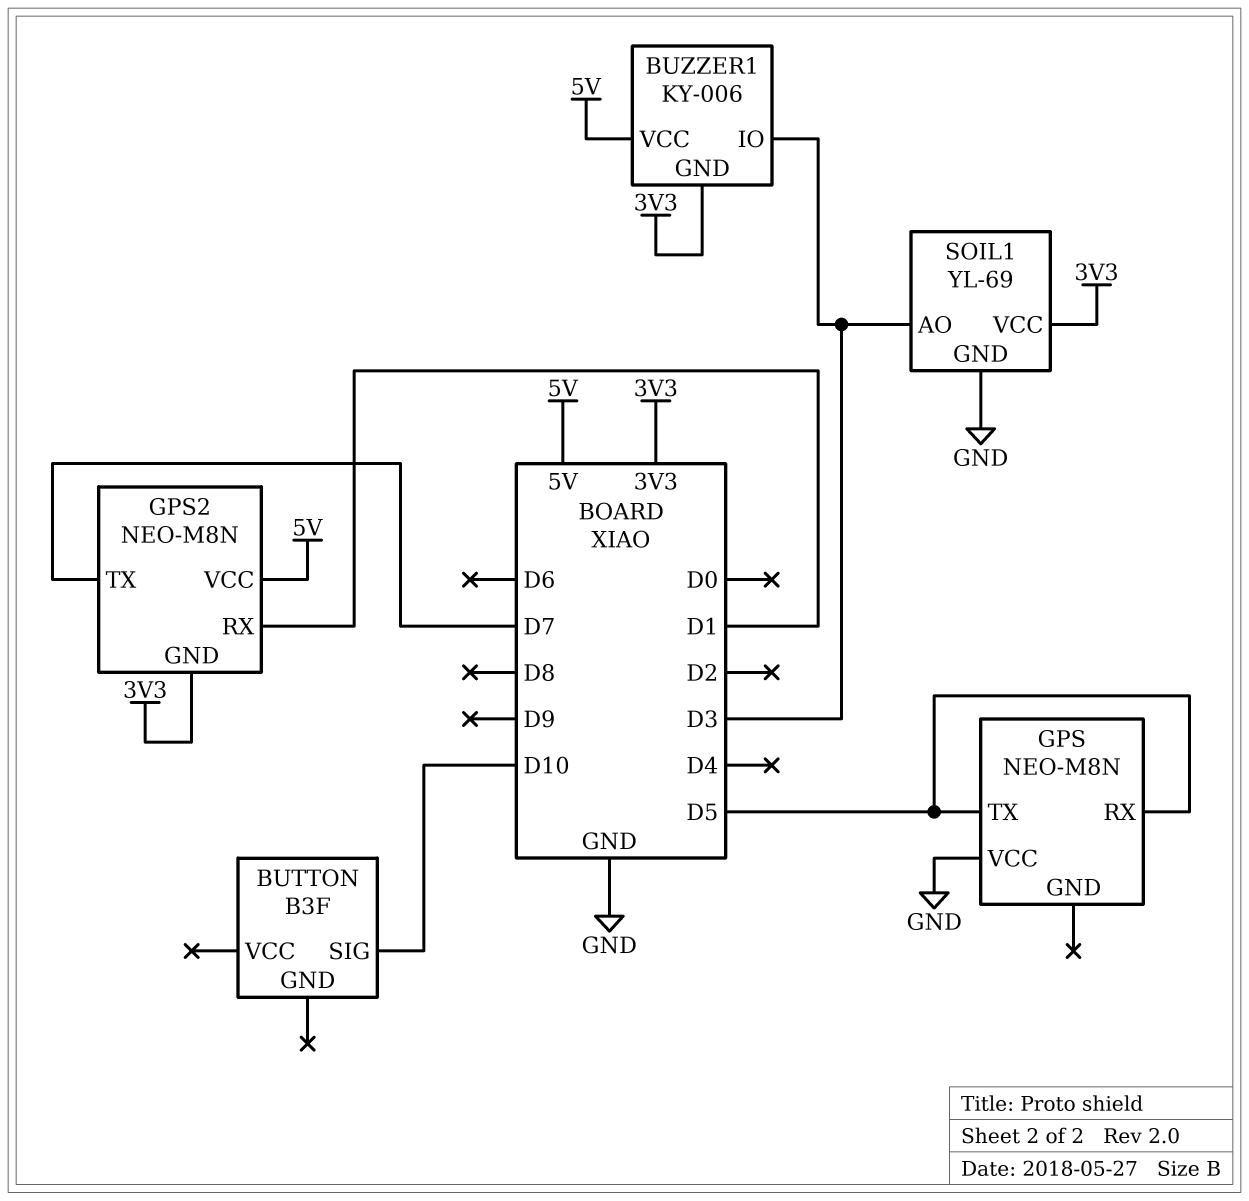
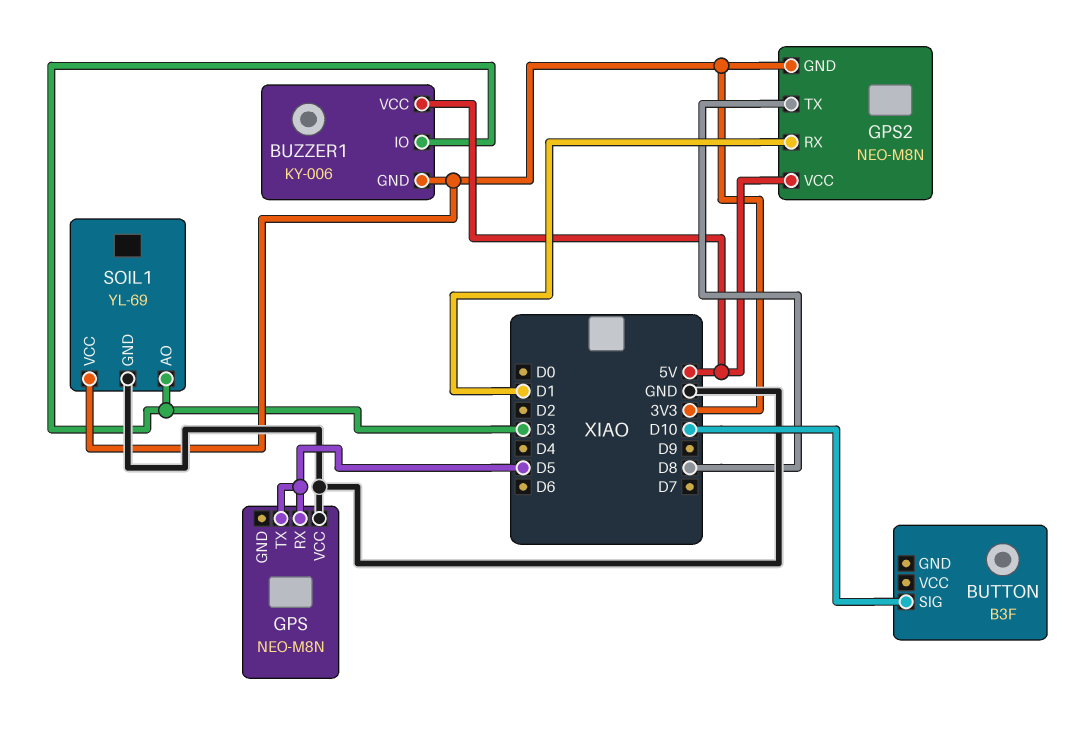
GPS2 pin TX: D7 -> D8

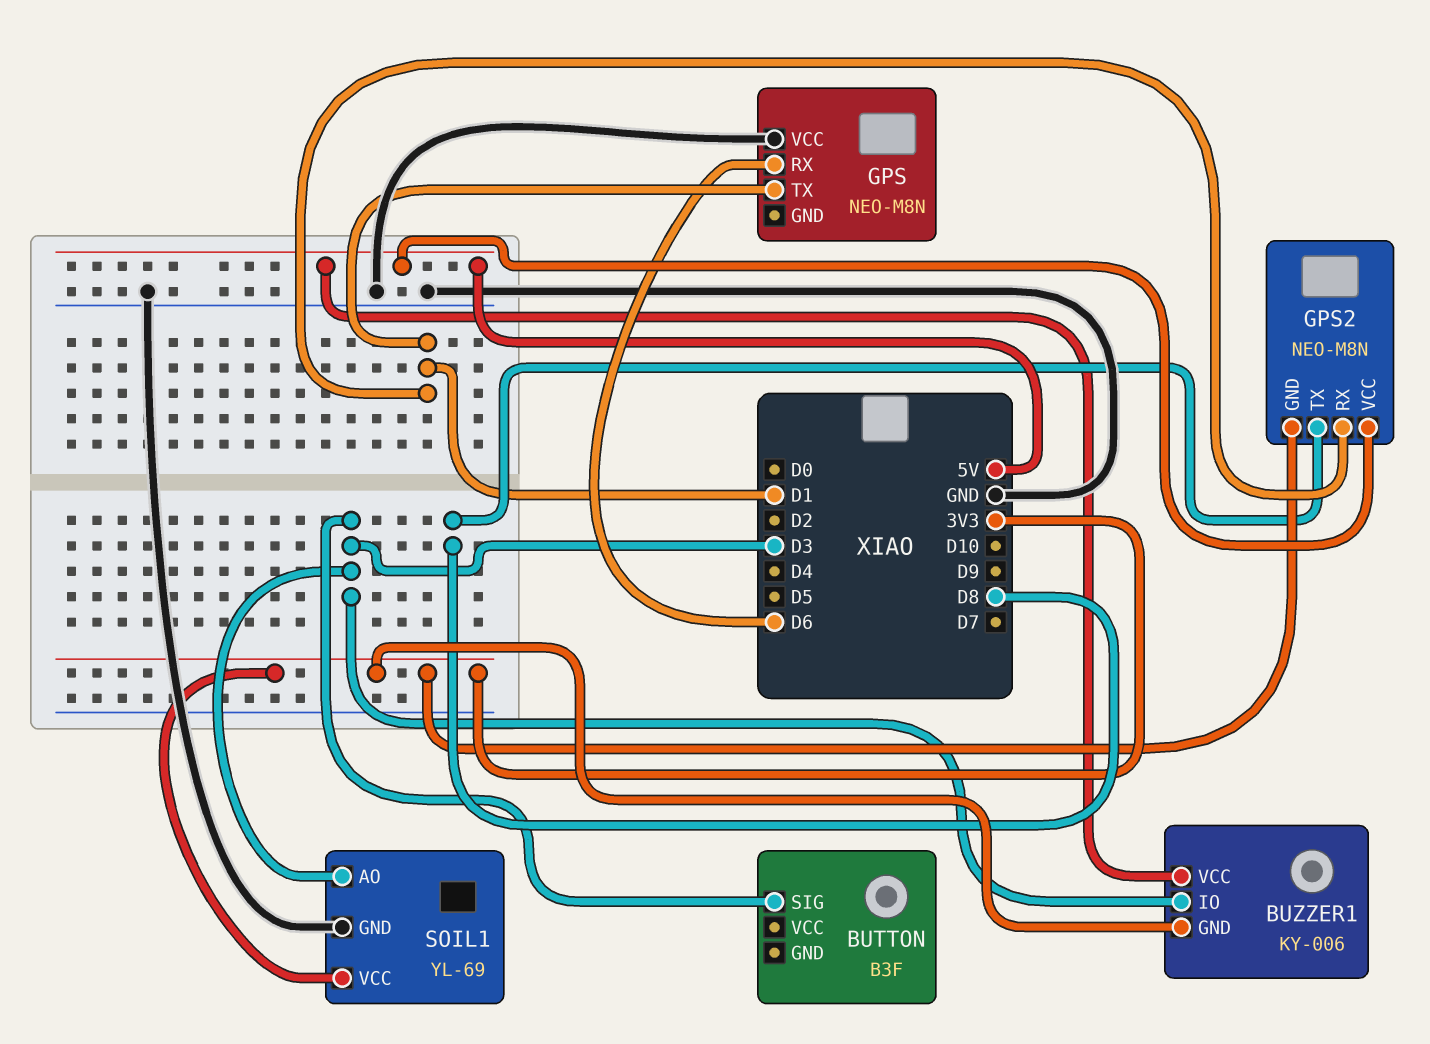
BUTTON pin SIG: D10 -> D3
GPS pin RX: D5 -> D6
GPS pin TX: D5 -> D1

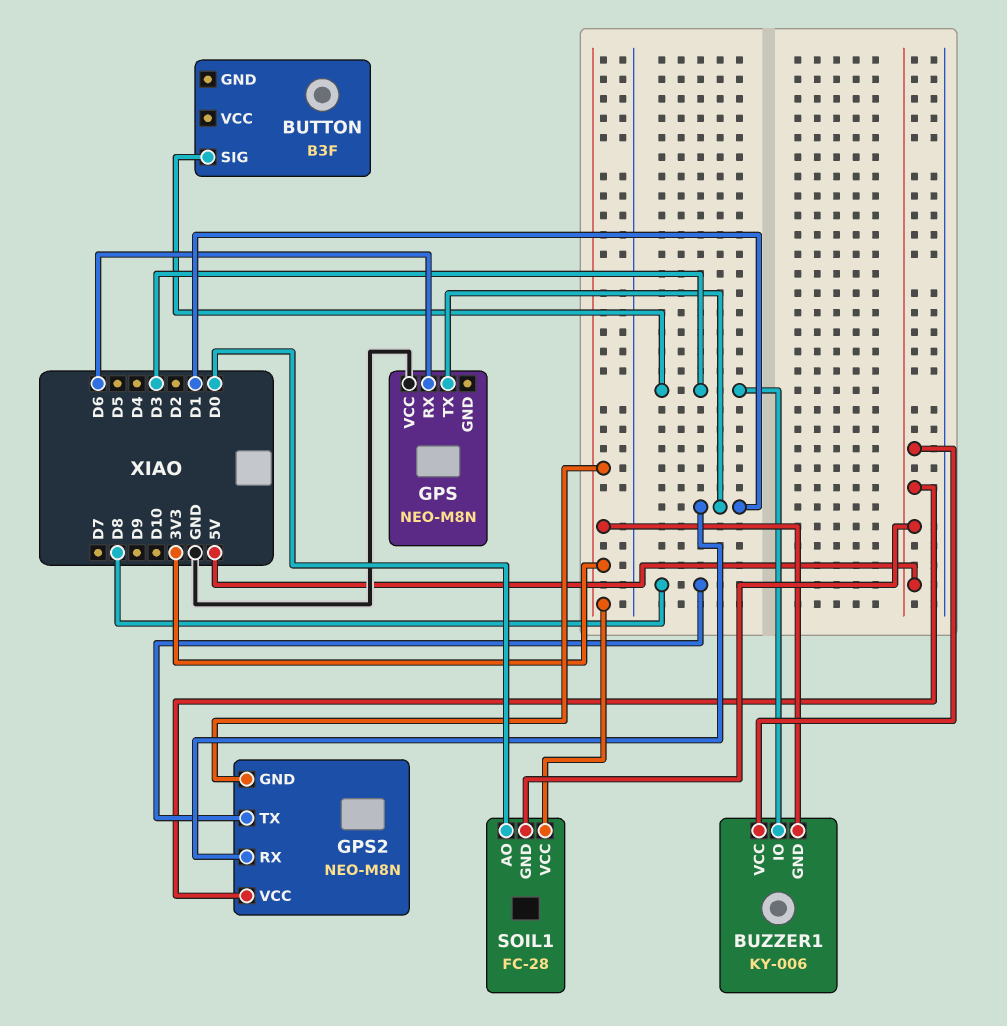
SOIL1: YL-69 -> FC-28
SOIL1 pin AO: D3 -> D0
SOIL1 pin GND: GND -> 5V

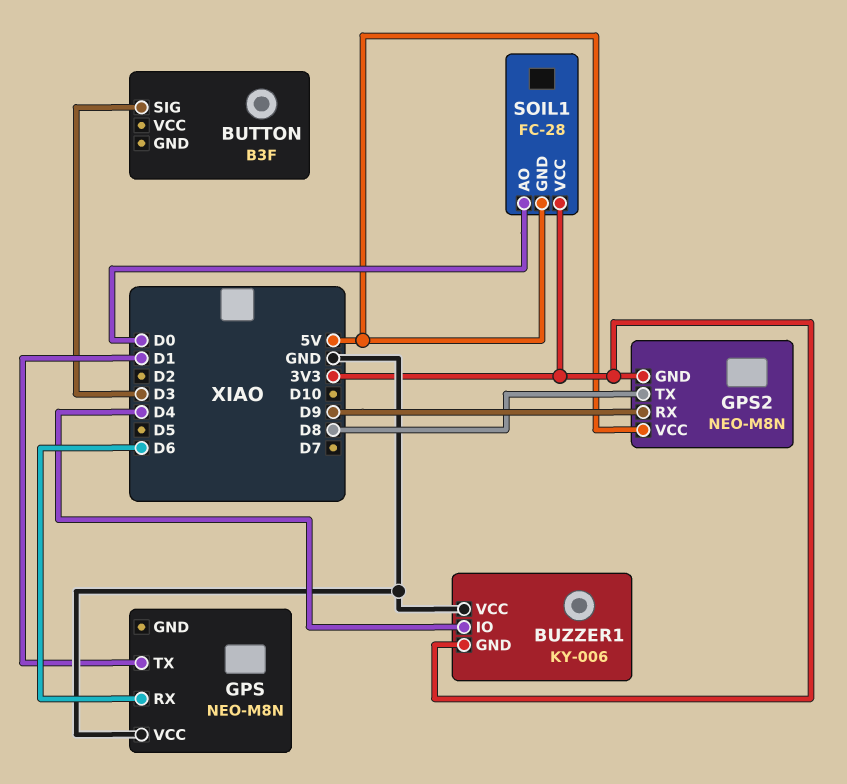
BUZZER1 pin IO: D3 -> D4
BUZZER1 pin VCC: 5V -> GND
GPS2 pin RX: D1 -> D9

